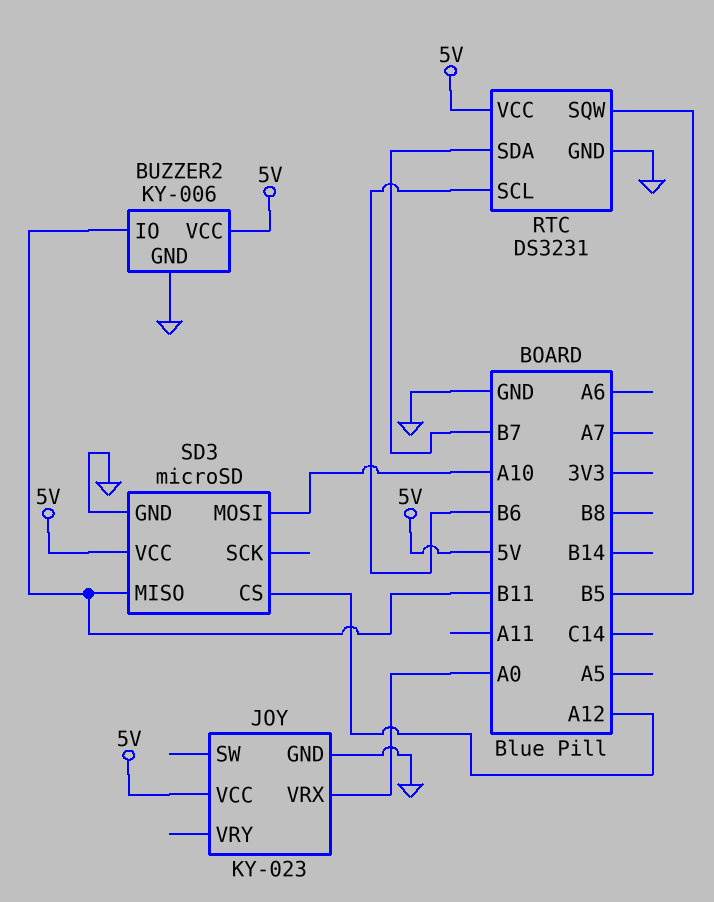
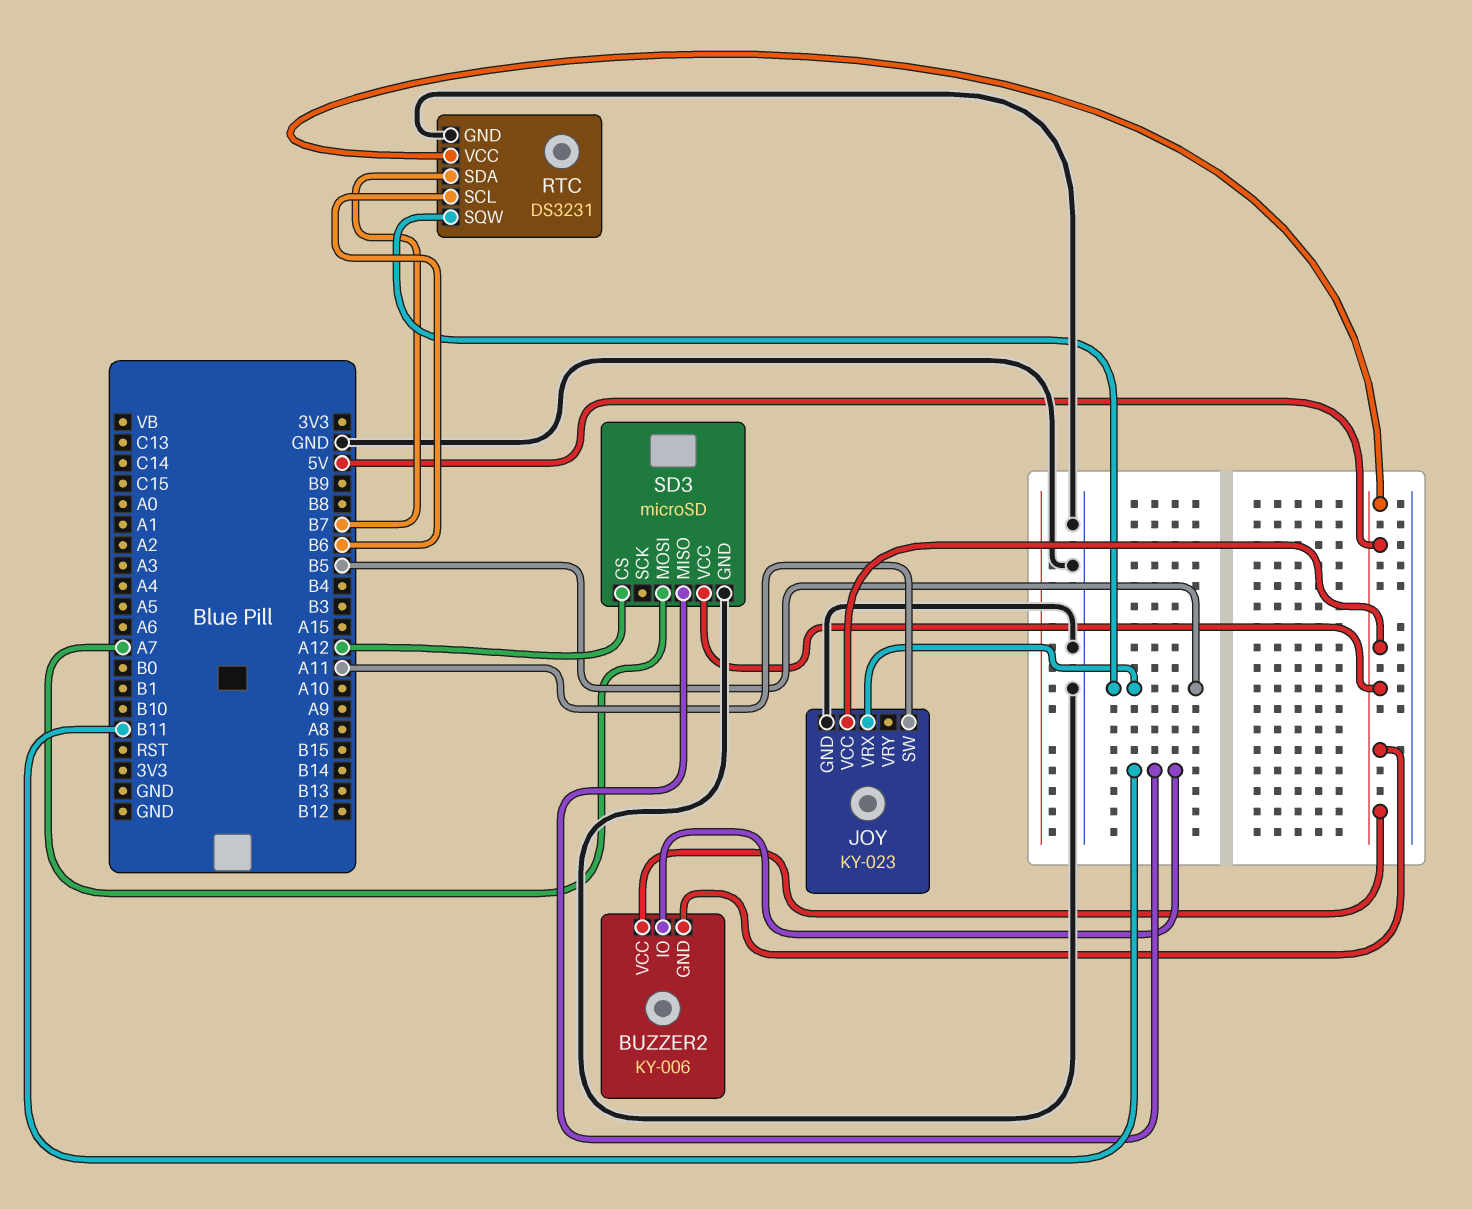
BUZZER2 pin GND: GND -> 5V
JOY pin SW: none -> A11
JOY pin VRX: A0 -> B5
SD3 pin MOSI: A10 -> A7

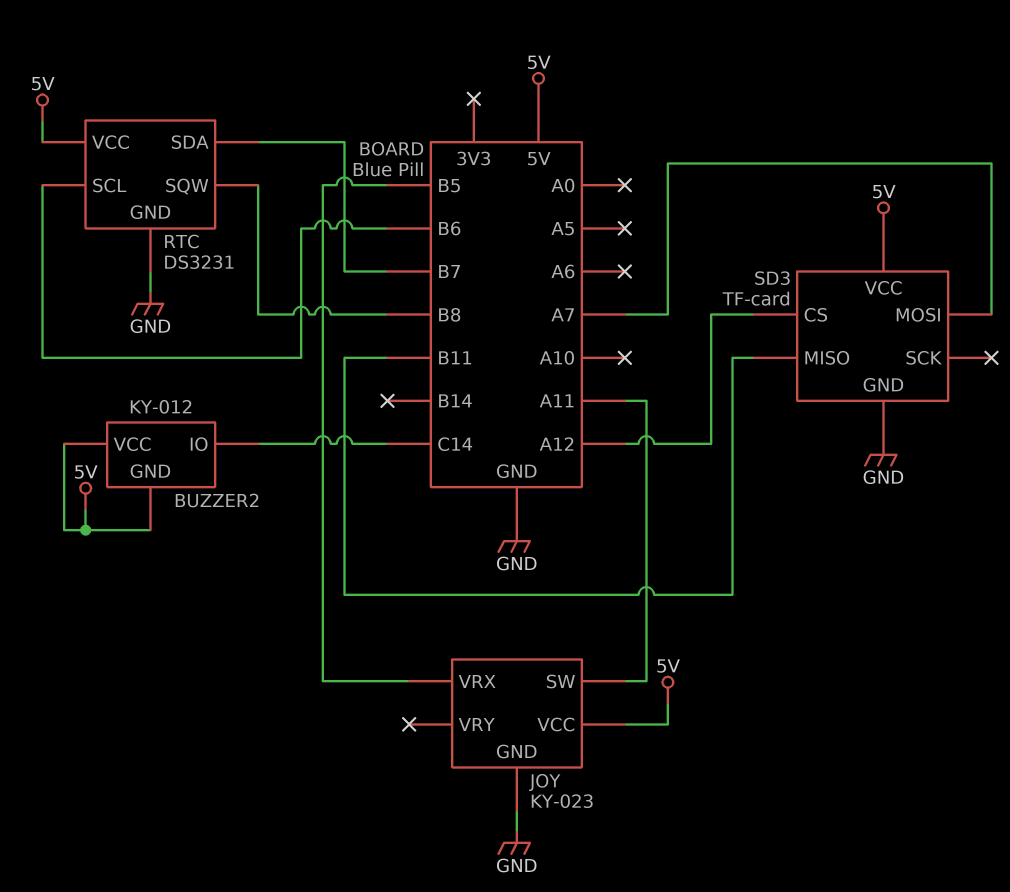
BUZZER2: KY-006 -> KY-012
BUZZER2 pin IO: B11 -> C14
RTC pin SQW: B5 -> B8
SD3: microSD -> TF-card

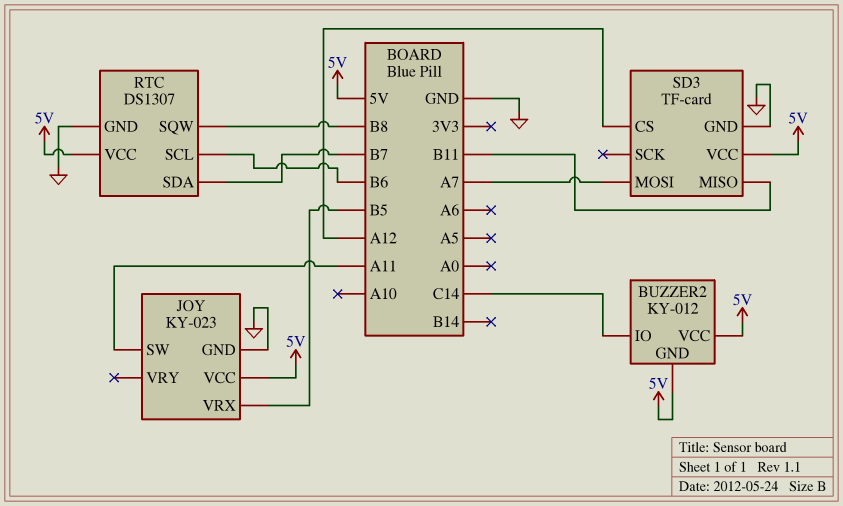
RTC: DS3231 -> DS1307

